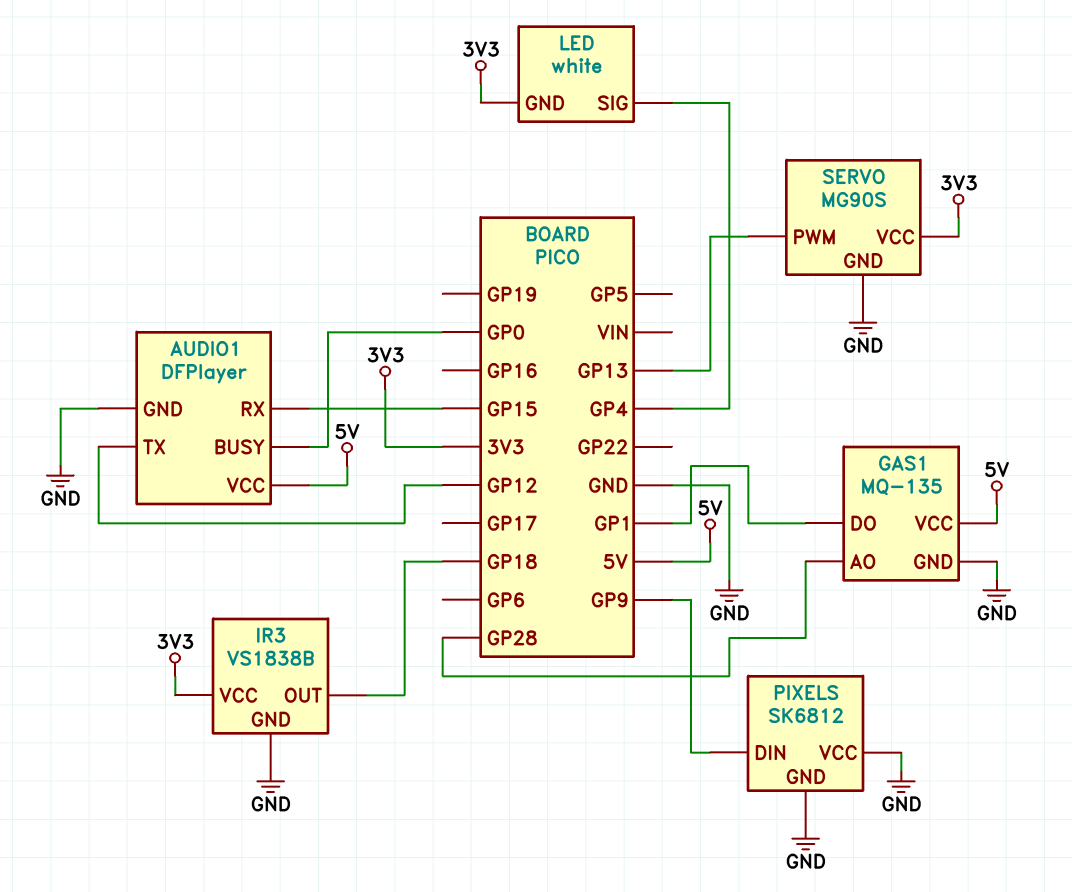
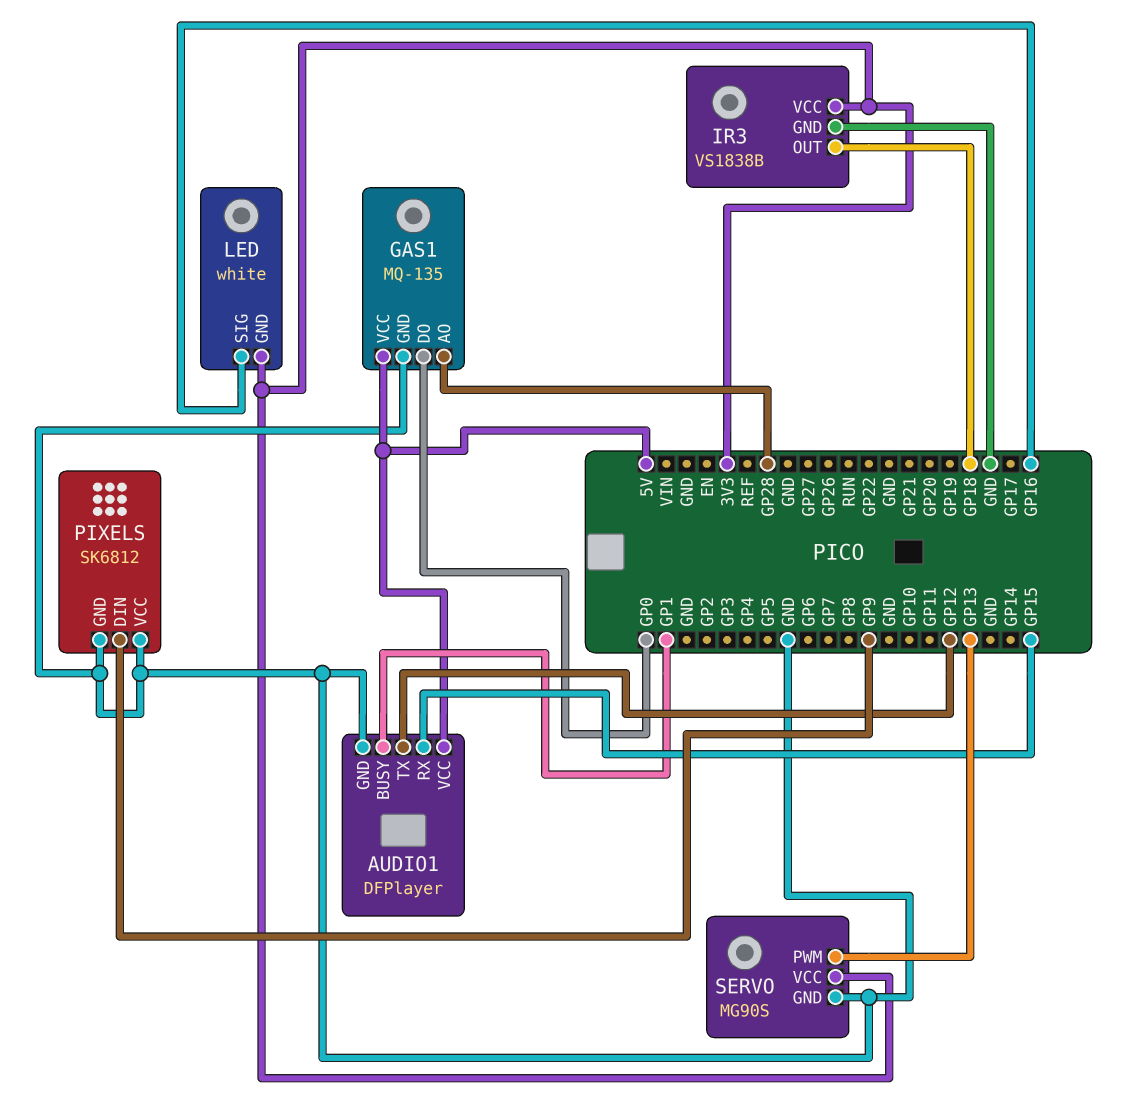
AUDIO1 pin BUSY: GP0 -> GP1
GAS1 pin DO: GP1 -> GP0
LED pin SIG: GP4 -> GP16

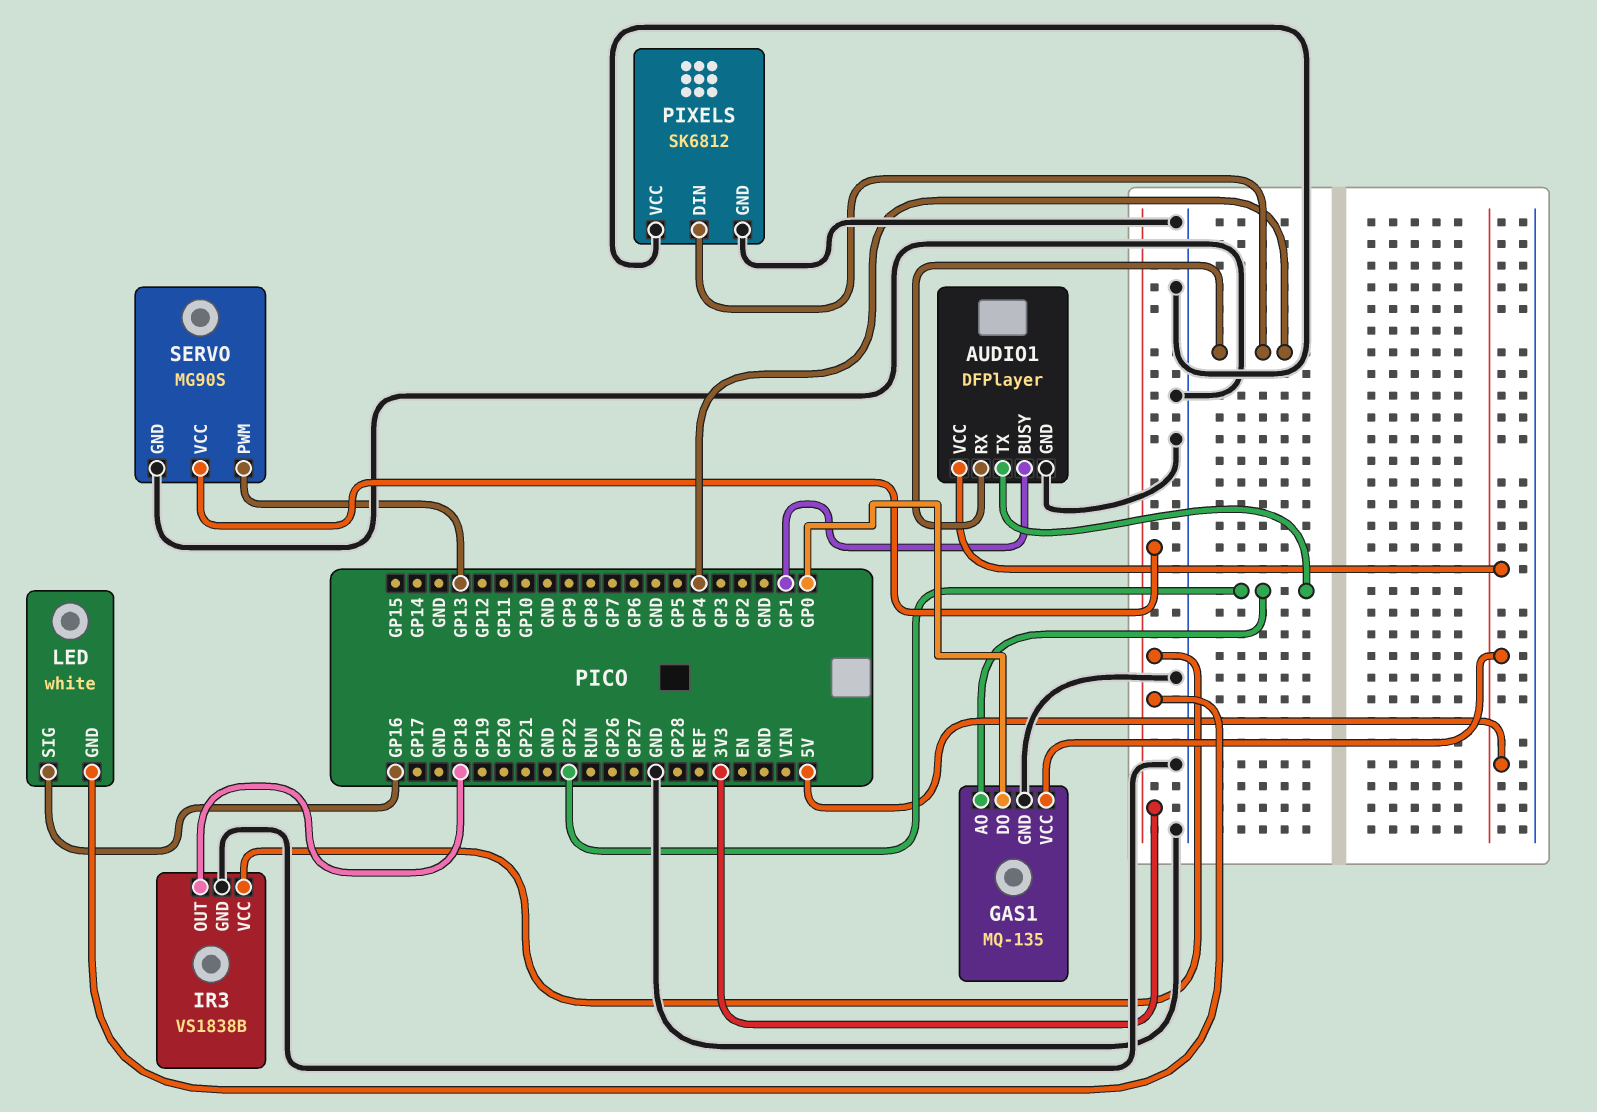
AUDIO1 pin RX: GP15 -> GP4
AUDIO1 pin TX: GP12 -> GP22
GAS1 pin AO: GP28 -> GP22
PIXELS pin DIN: GP9 -> GP4

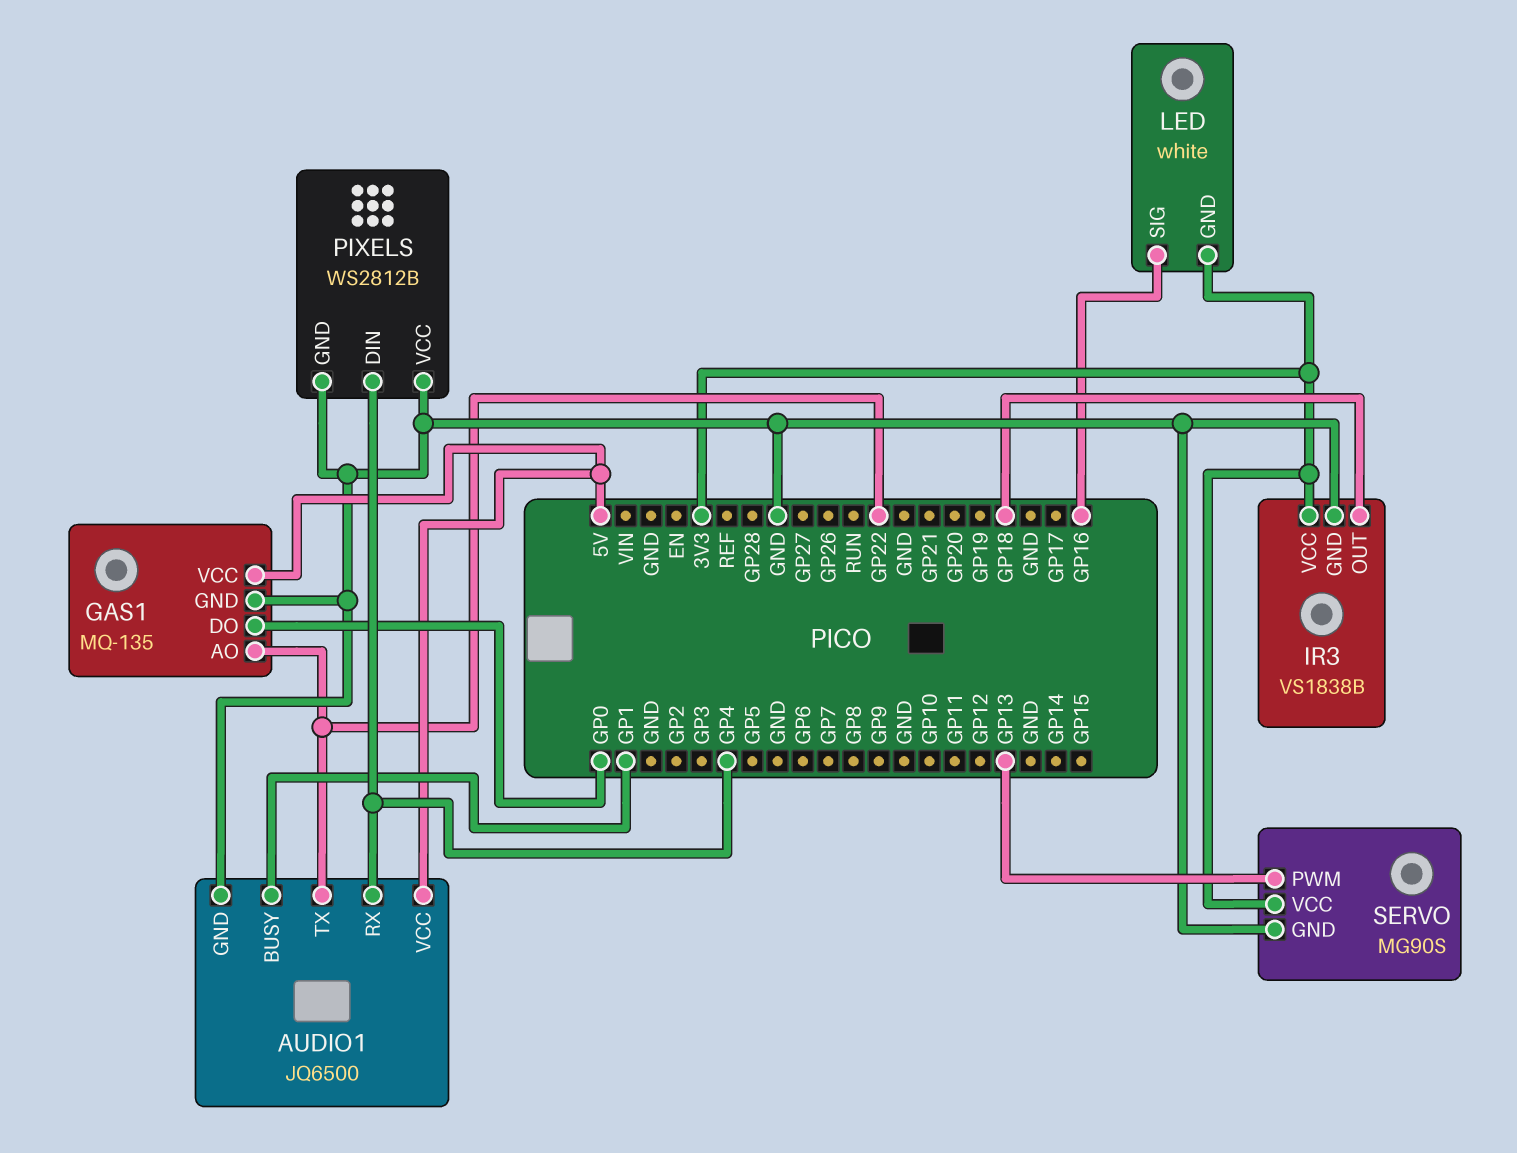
AUDIO1: DFPlayer -> JQ6500
PIXELS: SK6812 -> WS2812B

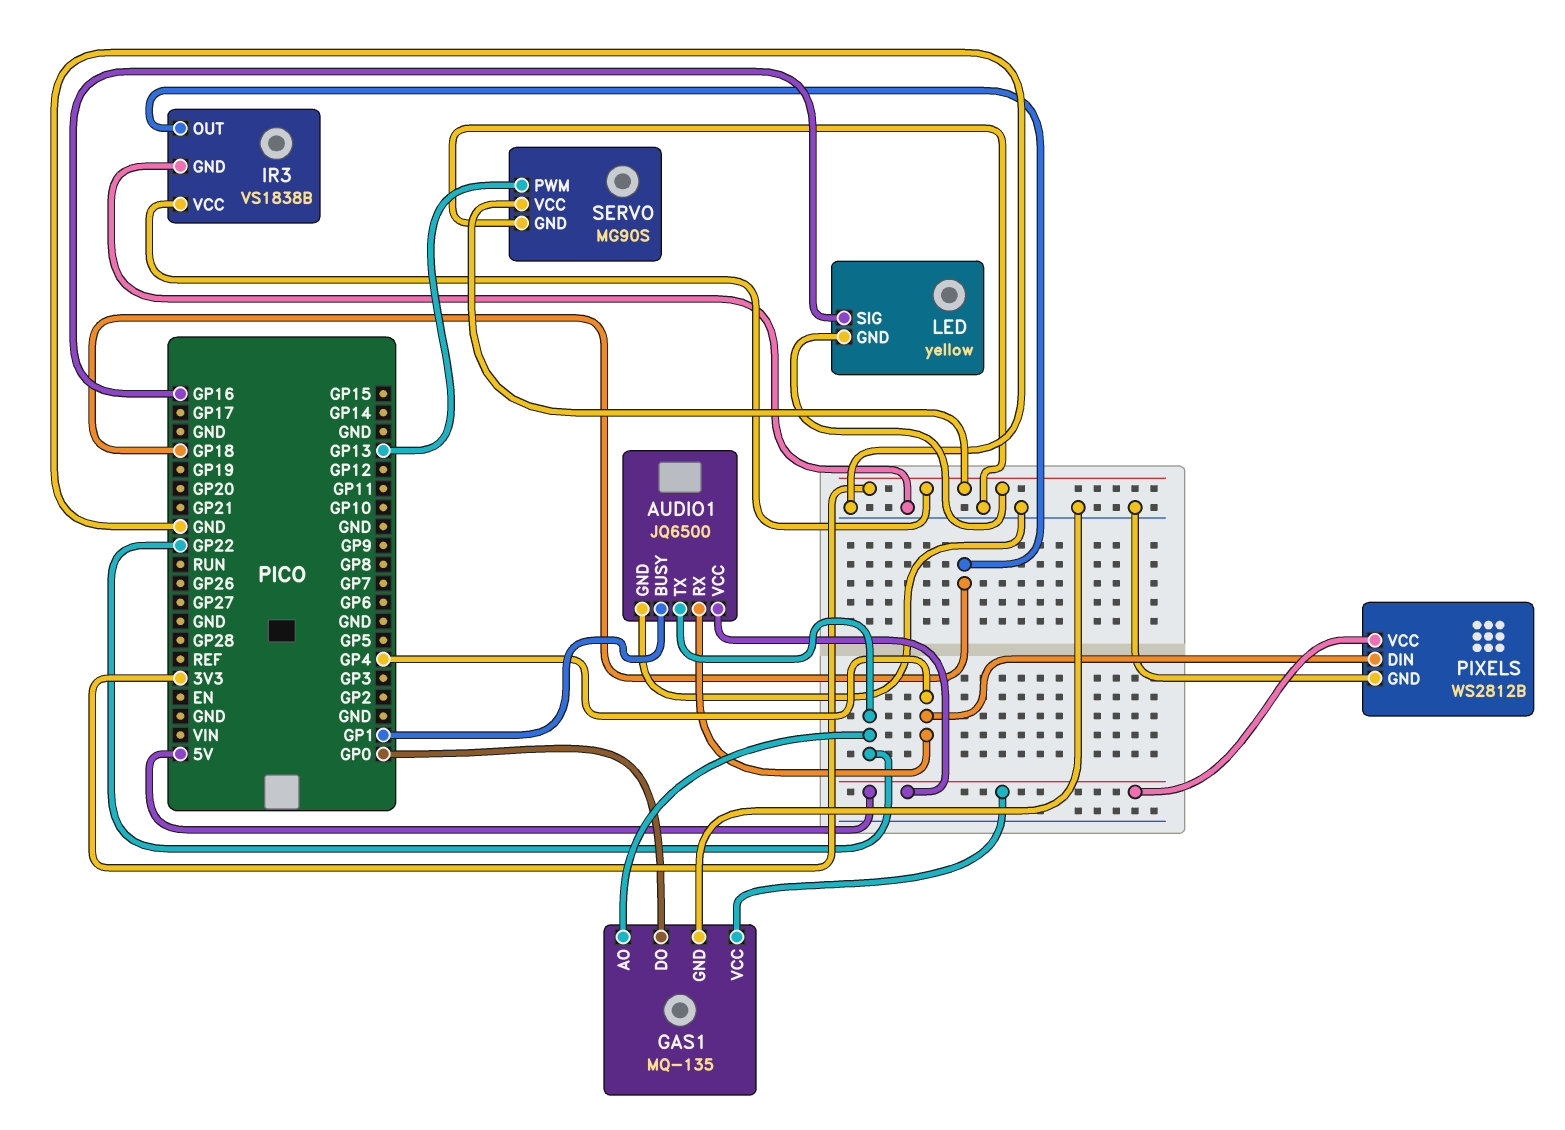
LED: white -> yellow
PIXELS pin VCC: GND -> 5V

